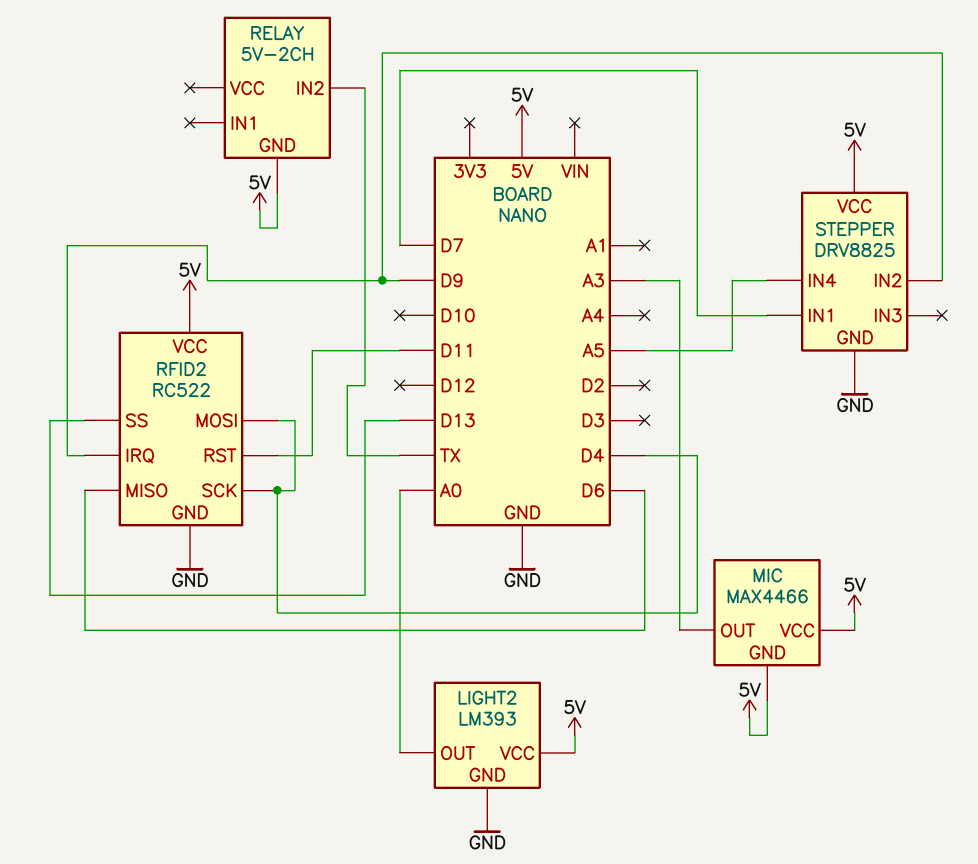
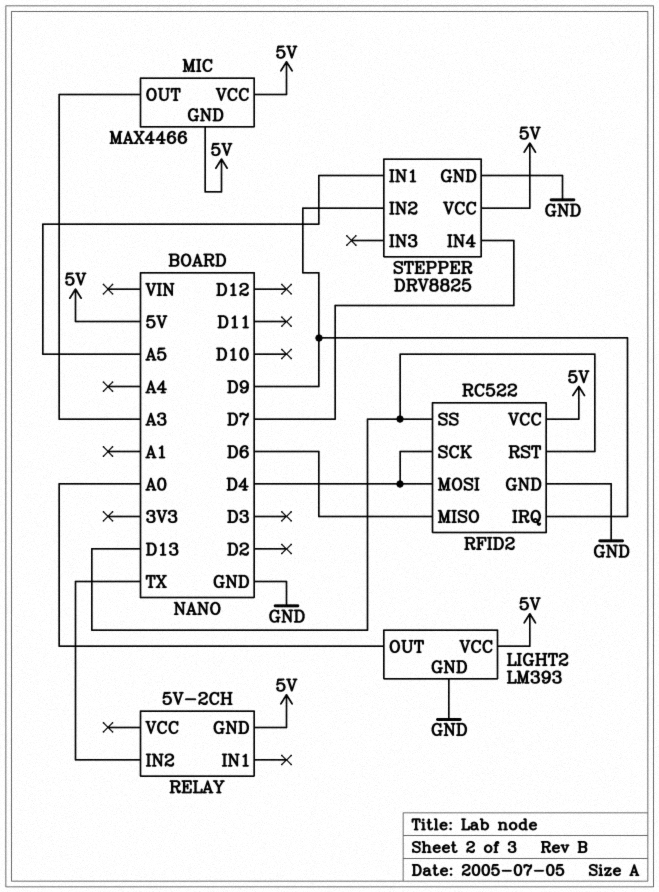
RFID2 pin RST: D11 -> D13
STEPPER pin IN1: D7 -> A5
STEPPER pin IN4: A5 -> D7

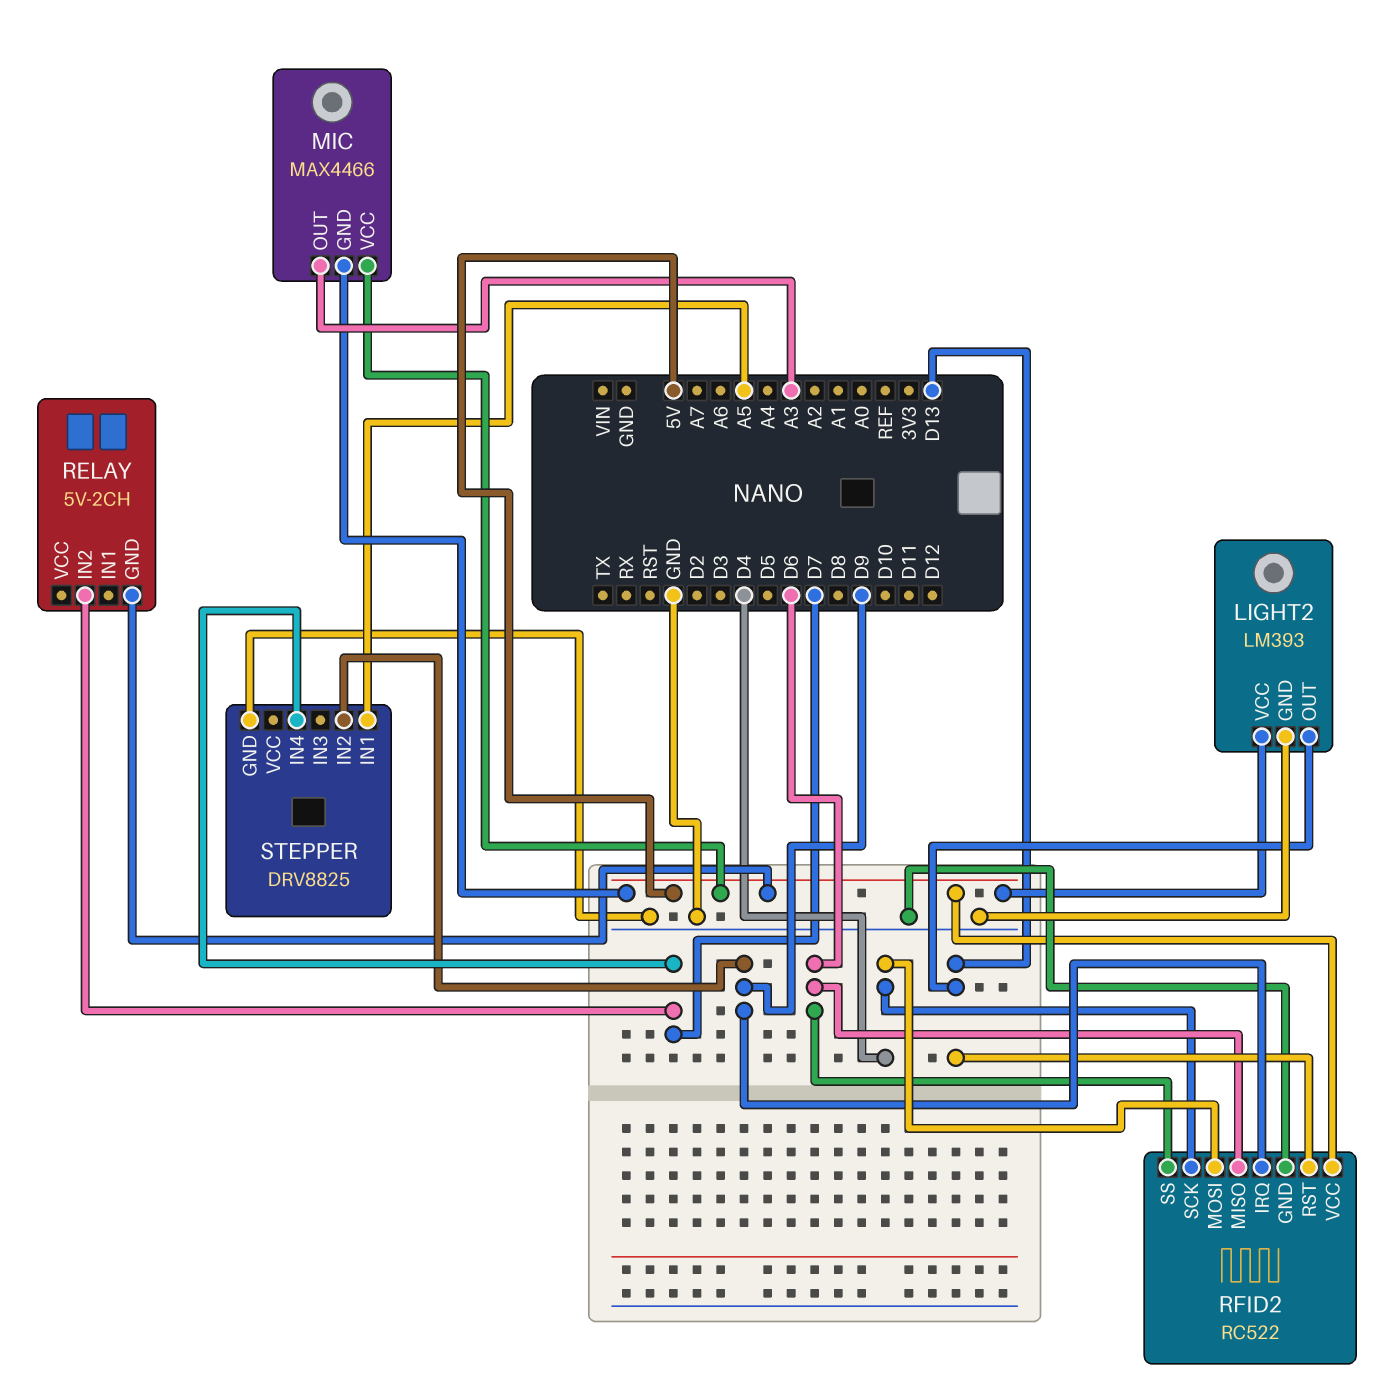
LIGHT2 pin OUT: A0 -> D13
RELAY pin IN2: TX -> D7
RFID2 pin SS: D13 -> D6
STEPPER pin VCC: 5V -> none

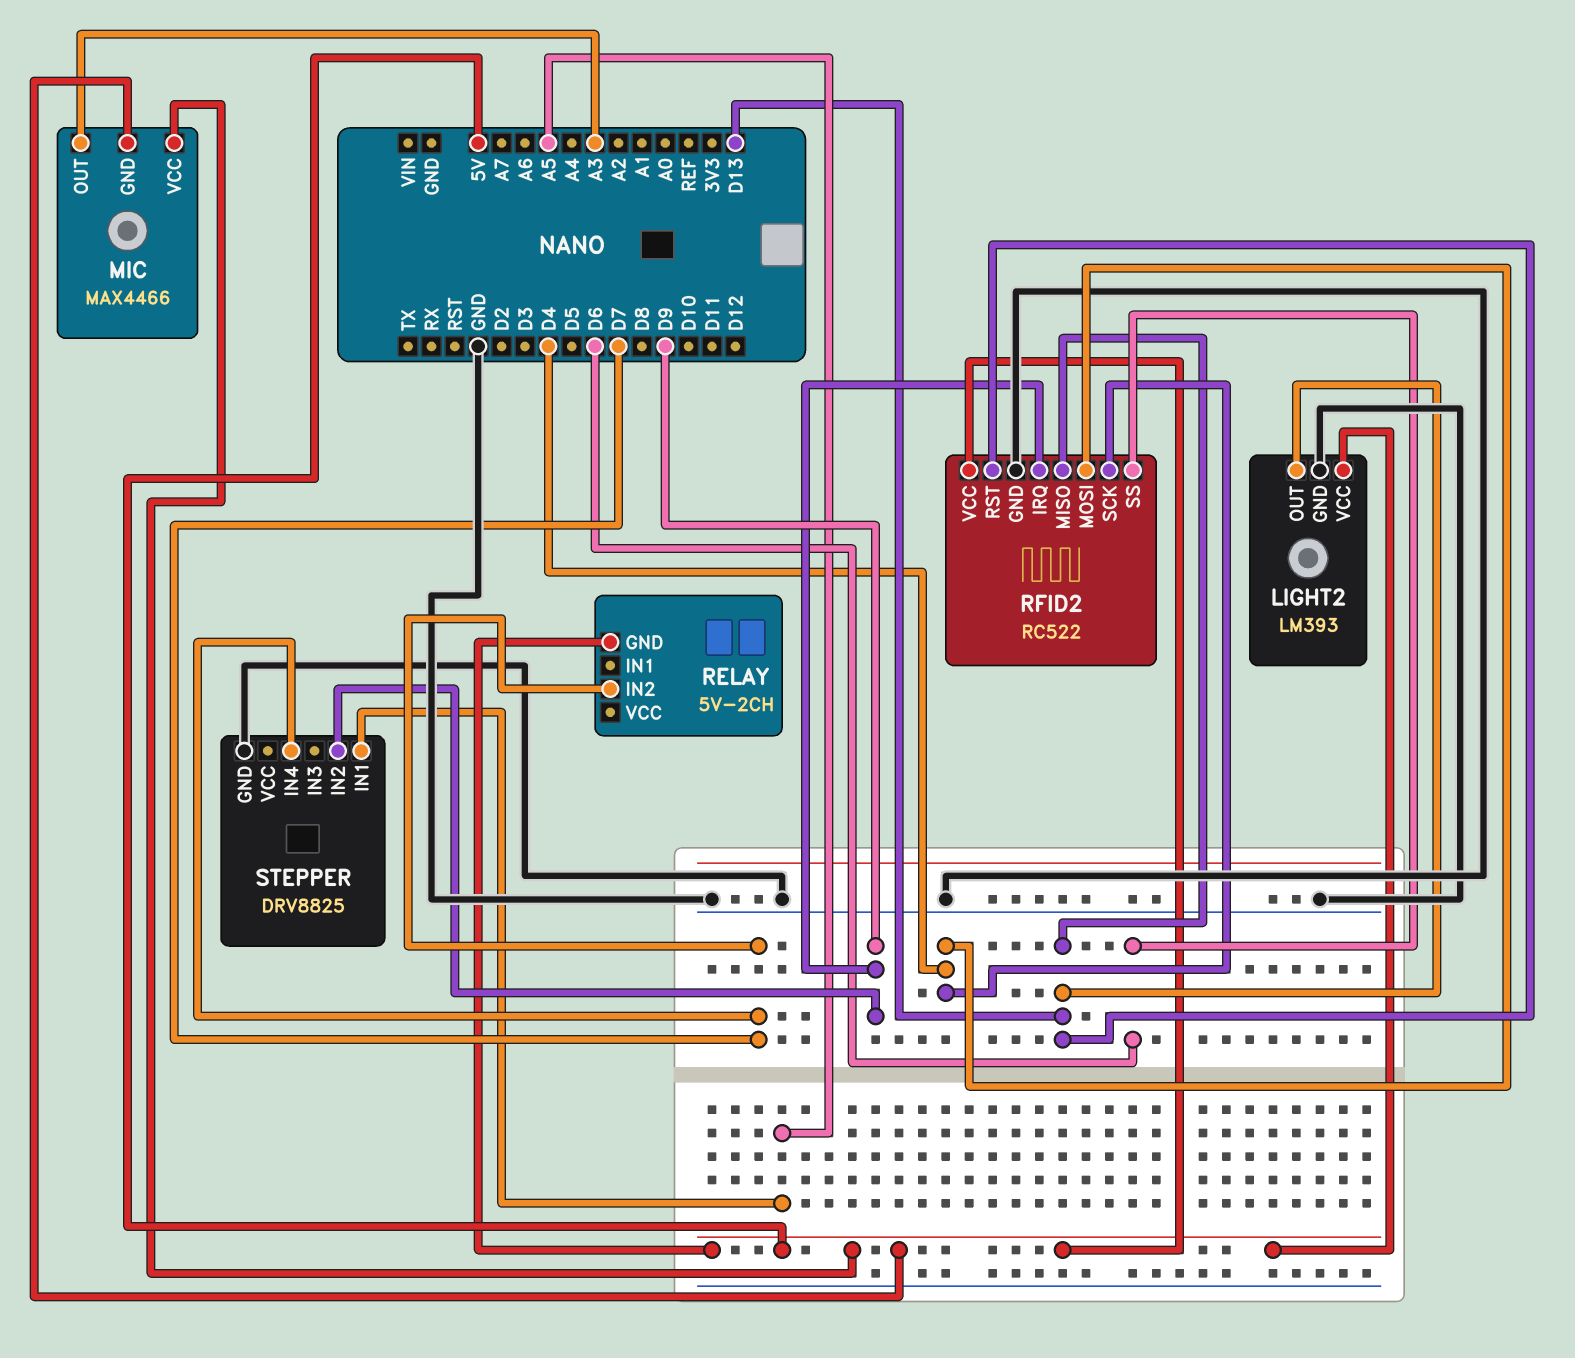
RFID2 pin MISO: D6 -> D13

